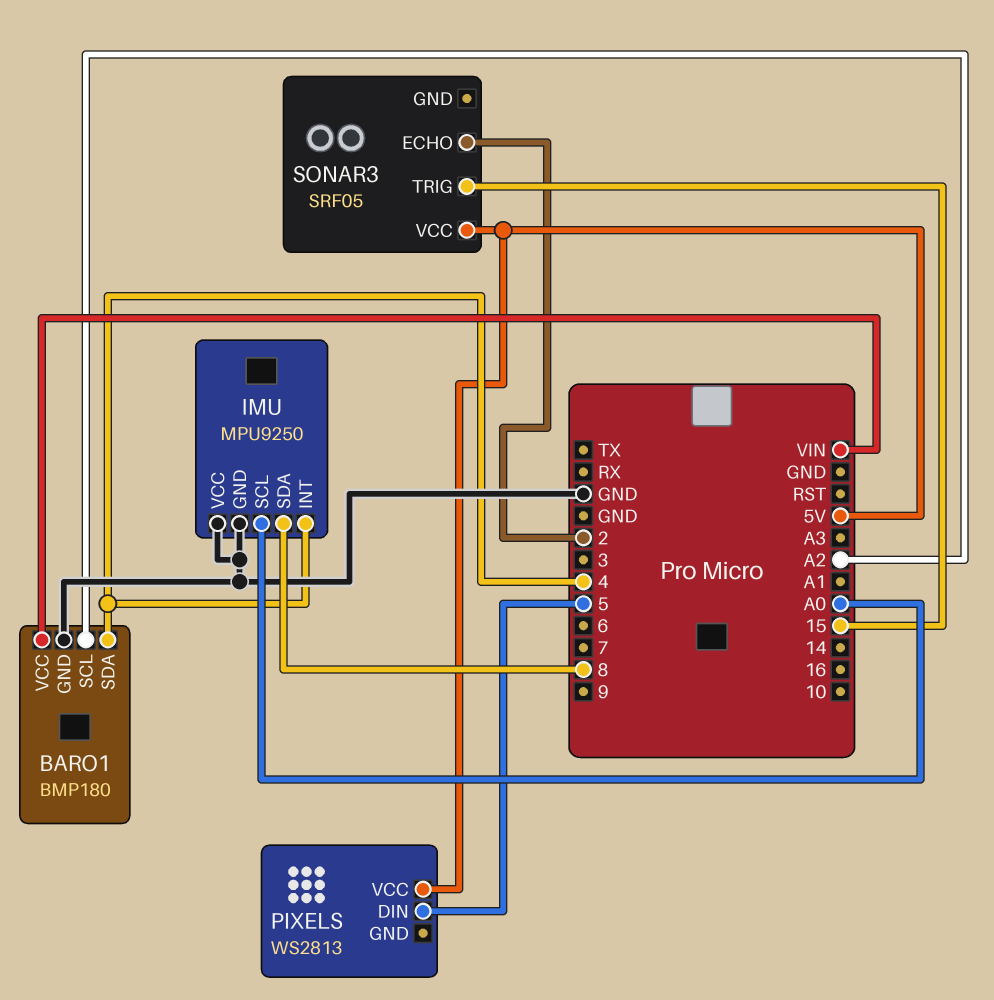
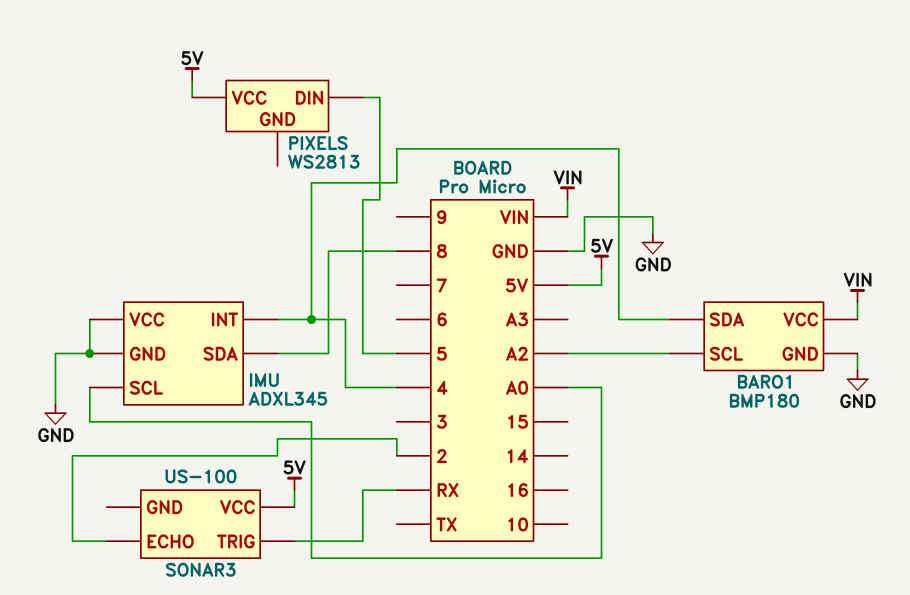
IMU: MPU9250 -> ADXL345
SONAR3: SRF05 -> US-100
SONAR3 pin TRIG: 15 -> RX

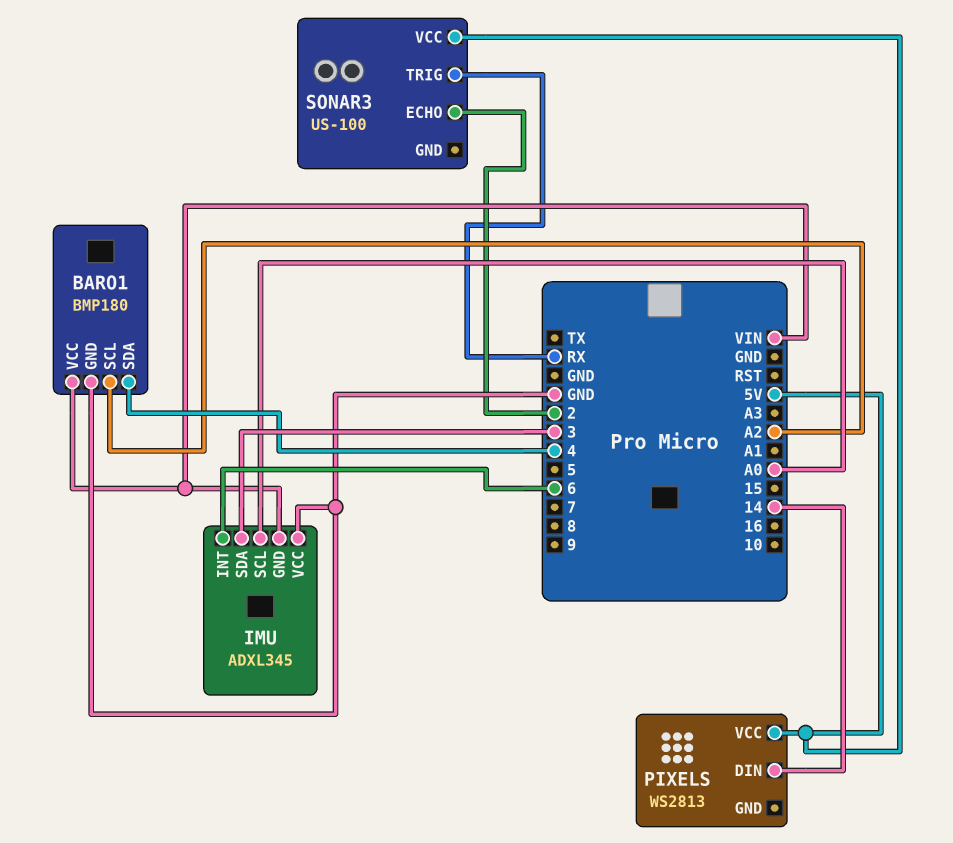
IMU pin GND: GND -> VIN
IMU pin INT: 4 -> 6
IMU pin SDA: 8 -> 3
PIXELS pin DIN: 5 -> 14

